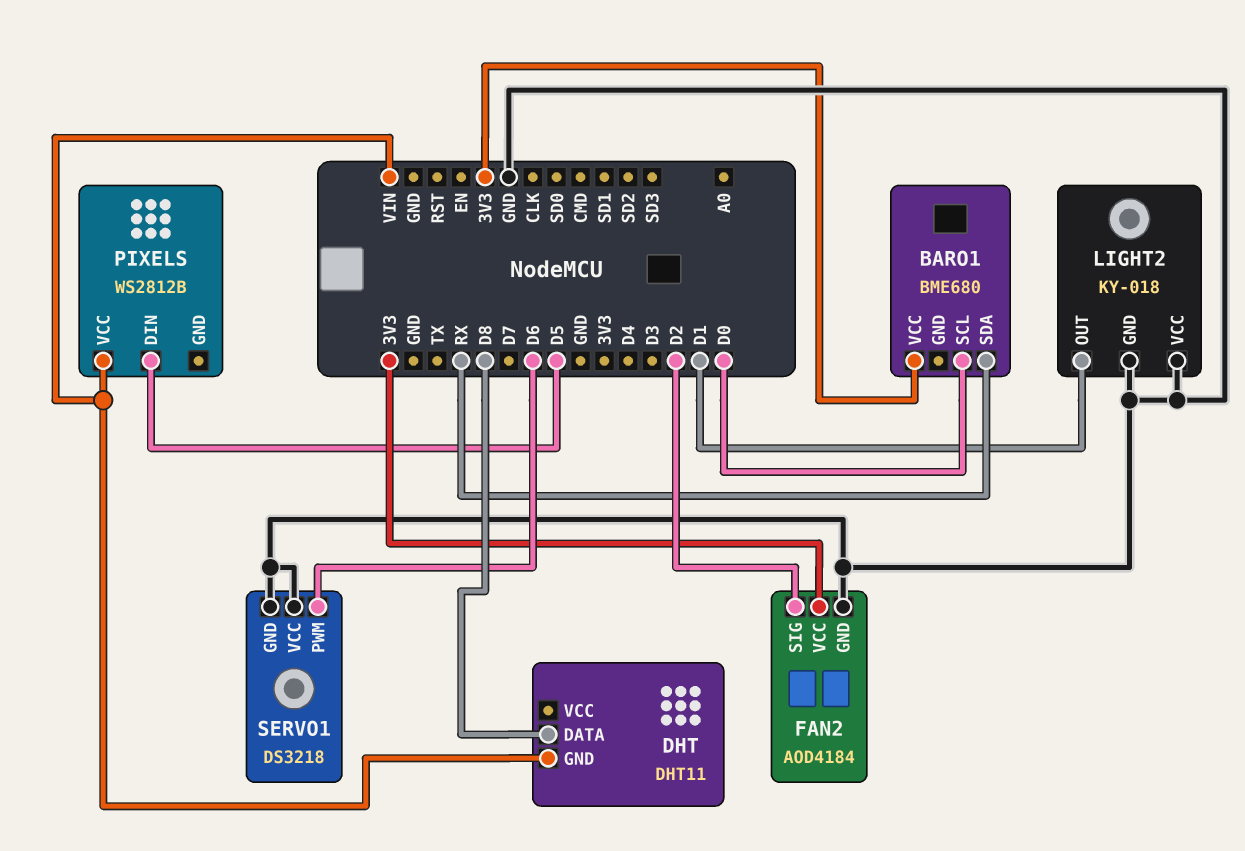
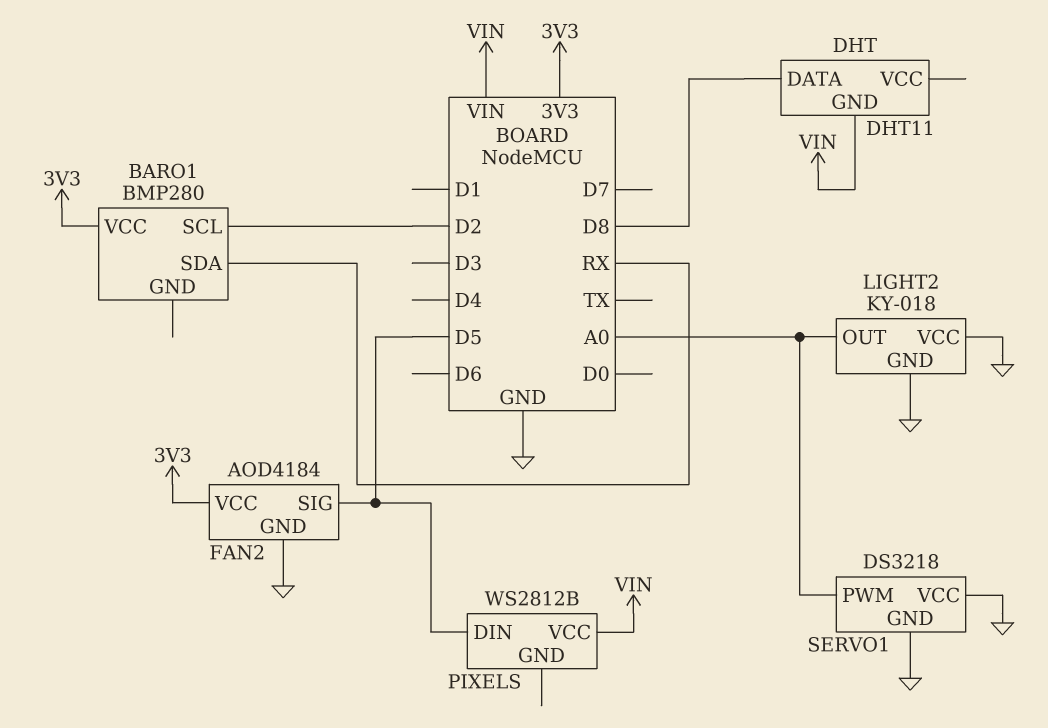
BARO1: BME680 -> BMP280
BARO1 pin SCL: D0 -> D2
FAN2 pin SIG: D2 -> D5
LIGHT2 pin OUT: D1 -> A0
SERVO1 pin PWM: D6 -> A0

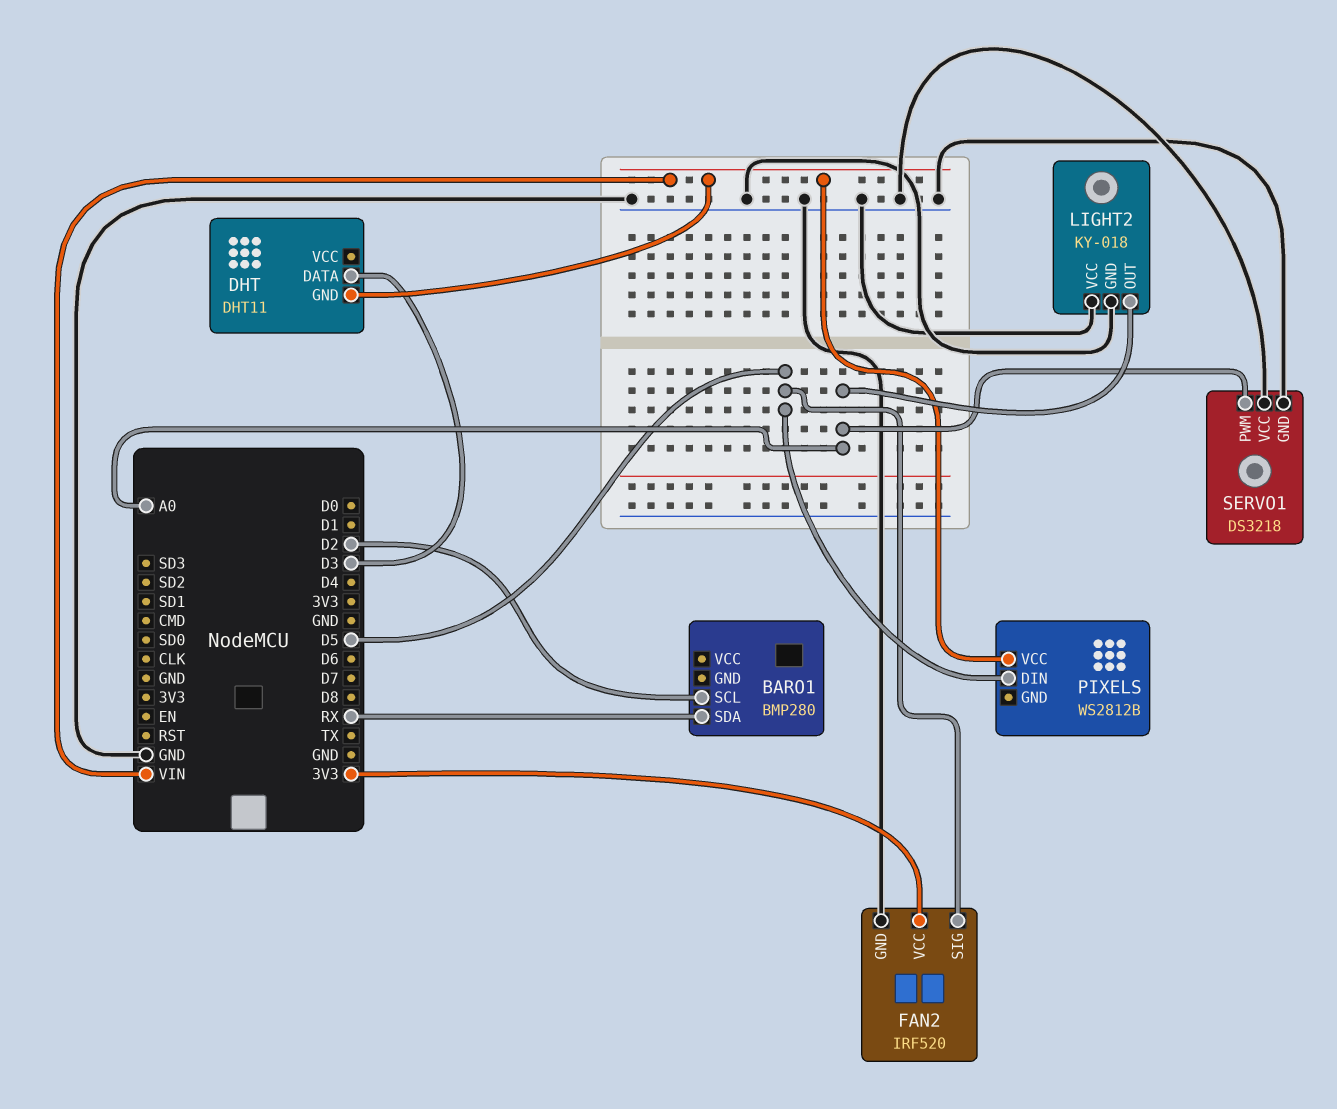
BARO1 pin VCC: 3V3 -> none
DHT pin DATA: D8 -> D3
FAN2: AOD4184 -> IRF520

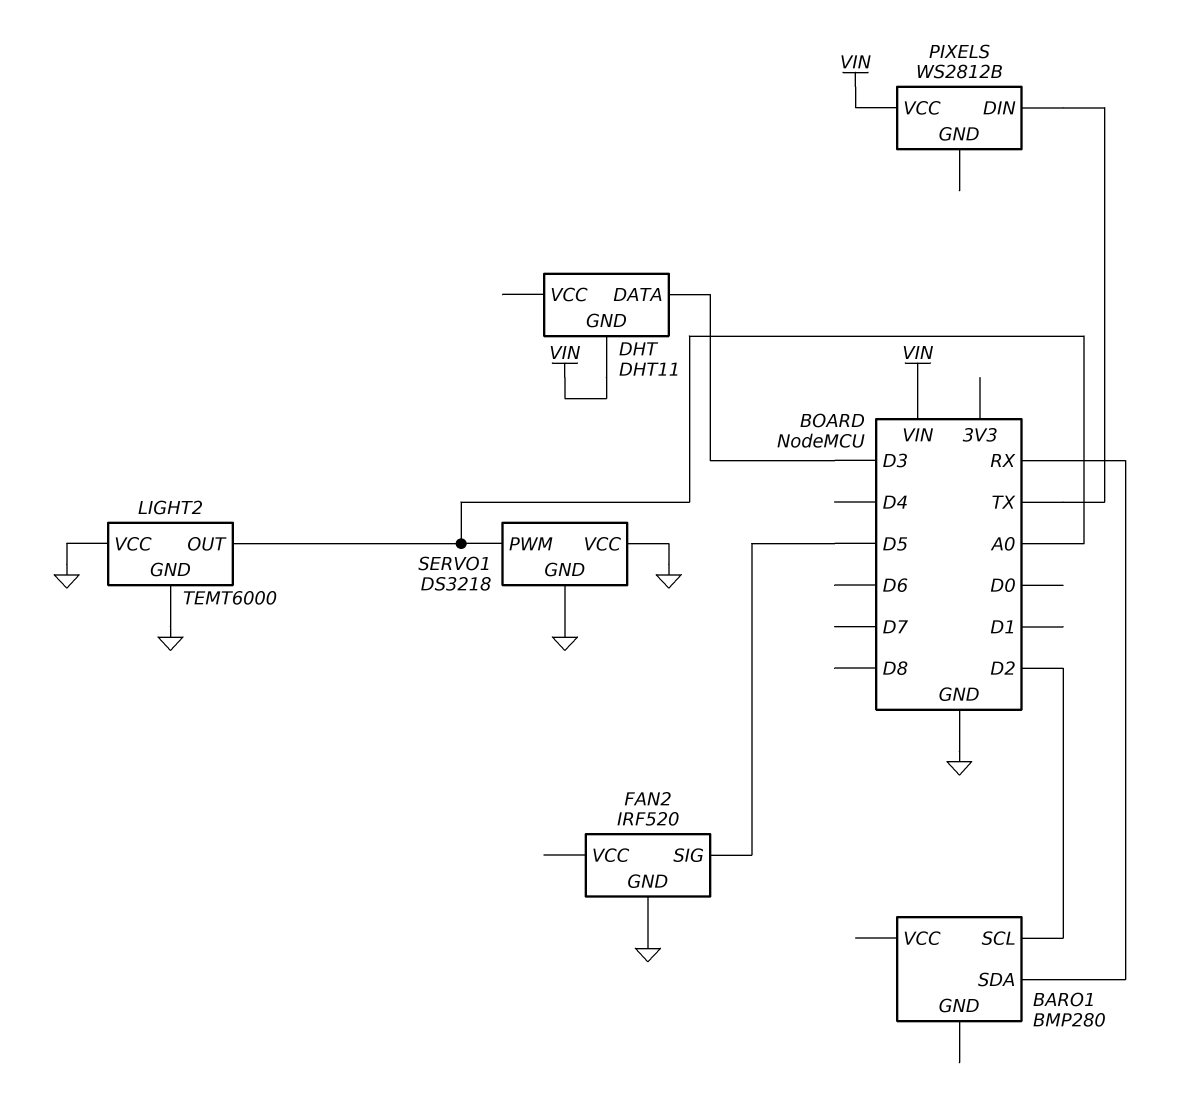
FAN2 pin VCC: 3V3 -> none
LIGHT2: KY-018 -> TEMT6000
PIXELS pin DIN: D5 -> TX

